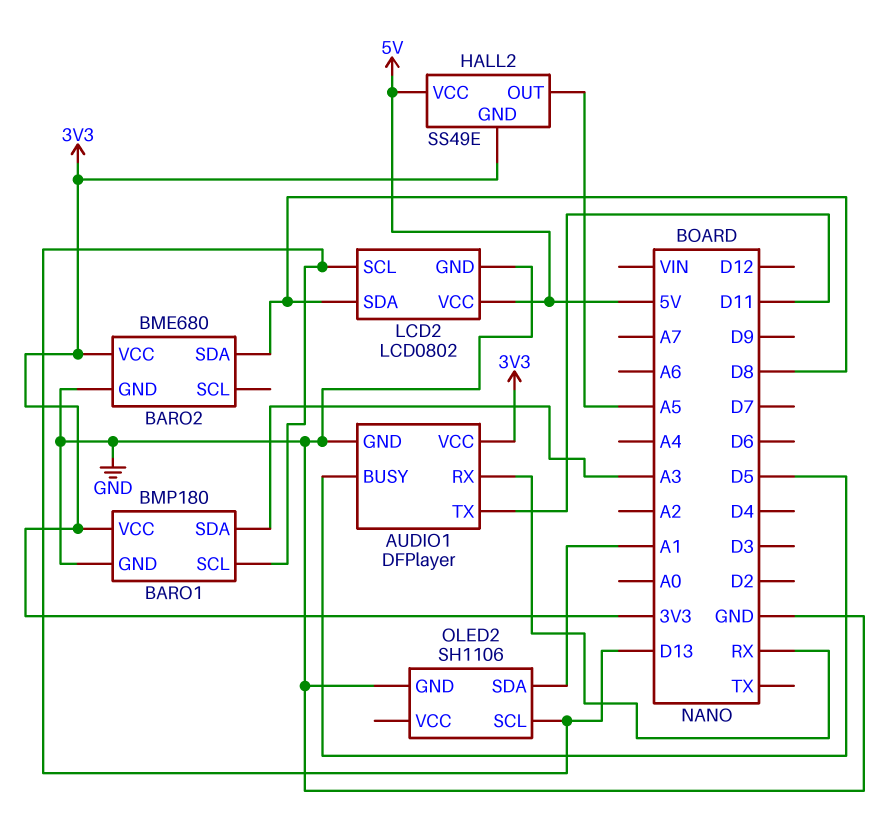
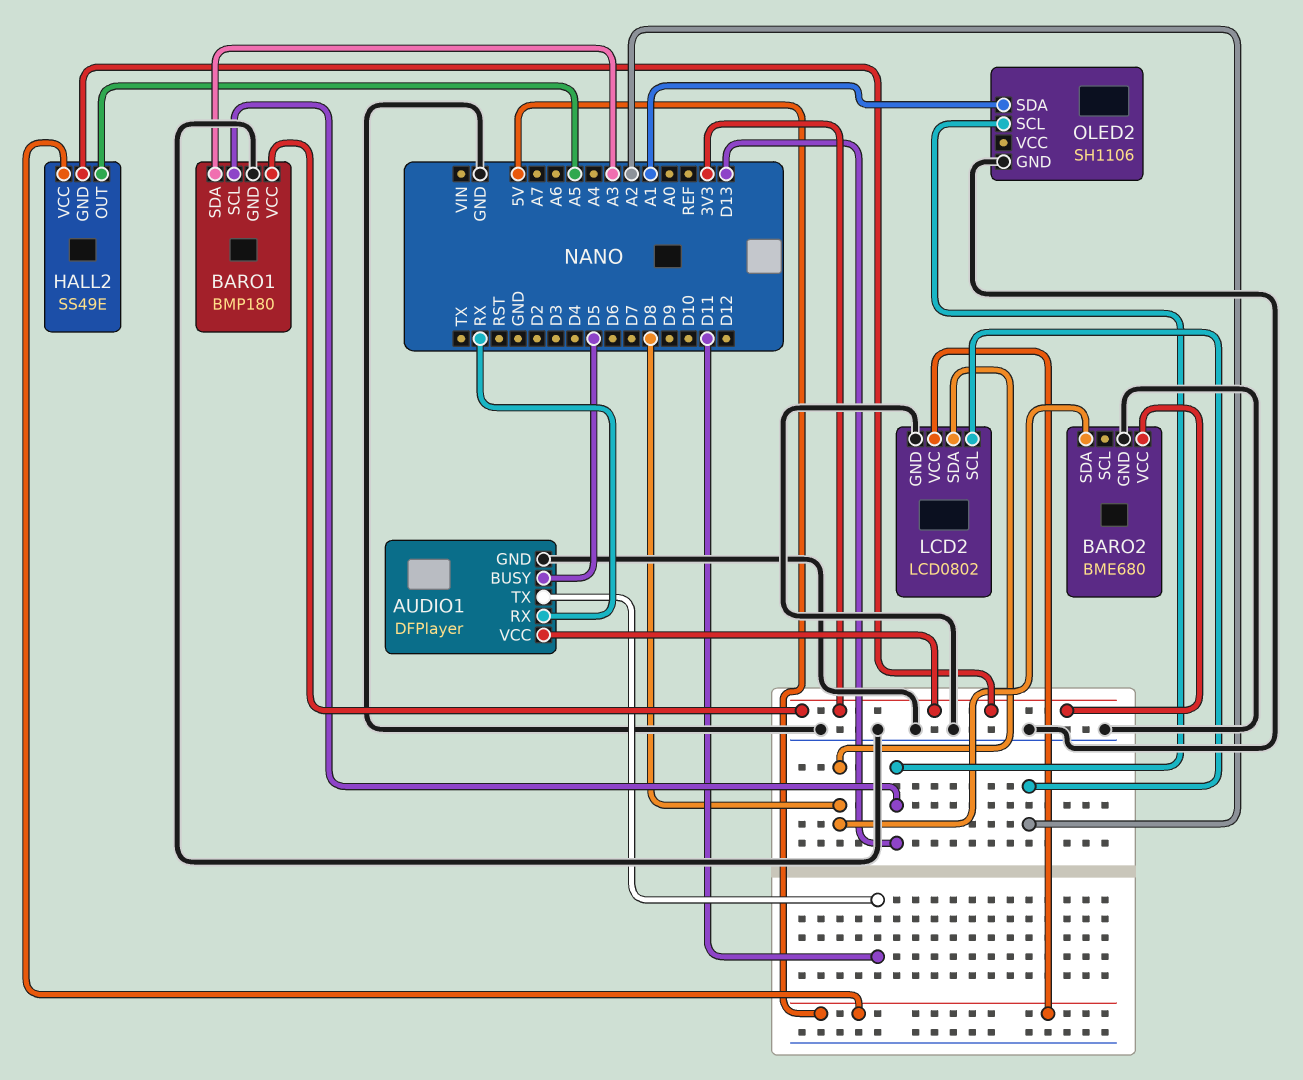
LCD2 pin SCL: D13 -> A2

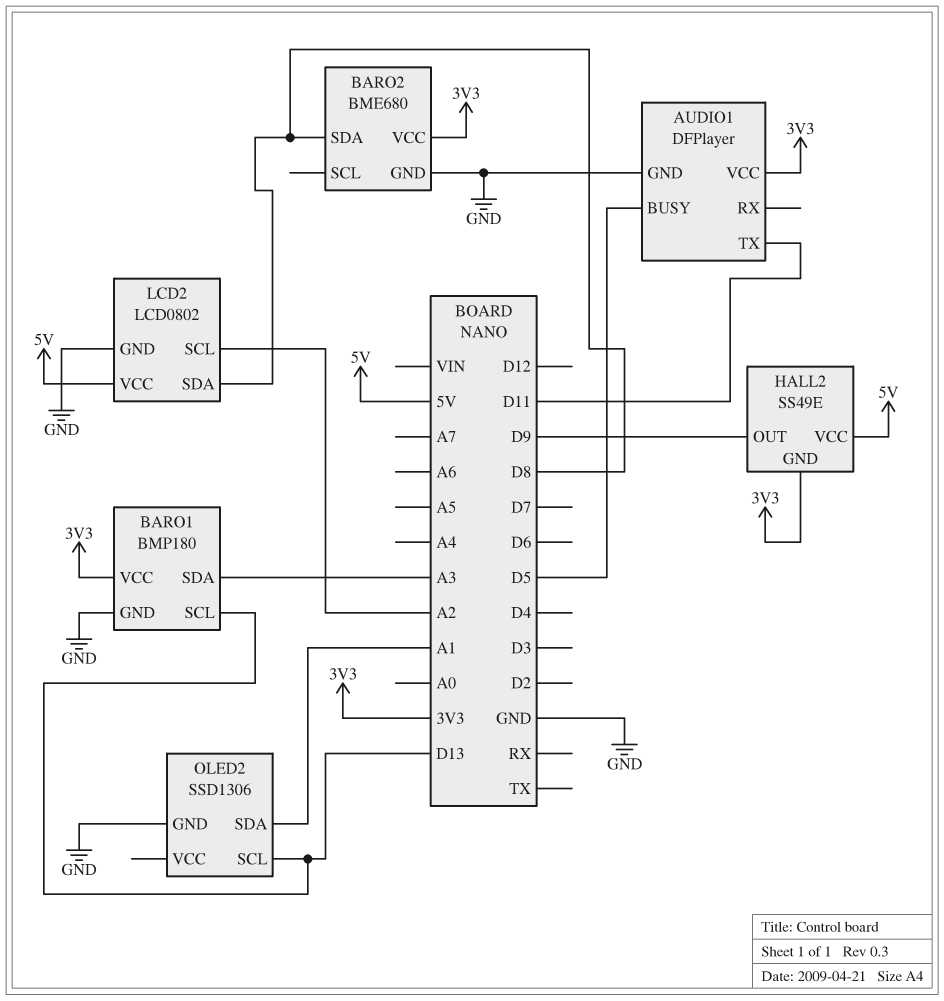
AUDIO1 pin RX: RX -> none
HALL2 pin OUT: A5 -> D9
OLED2: SH1106 -> SSD1306

